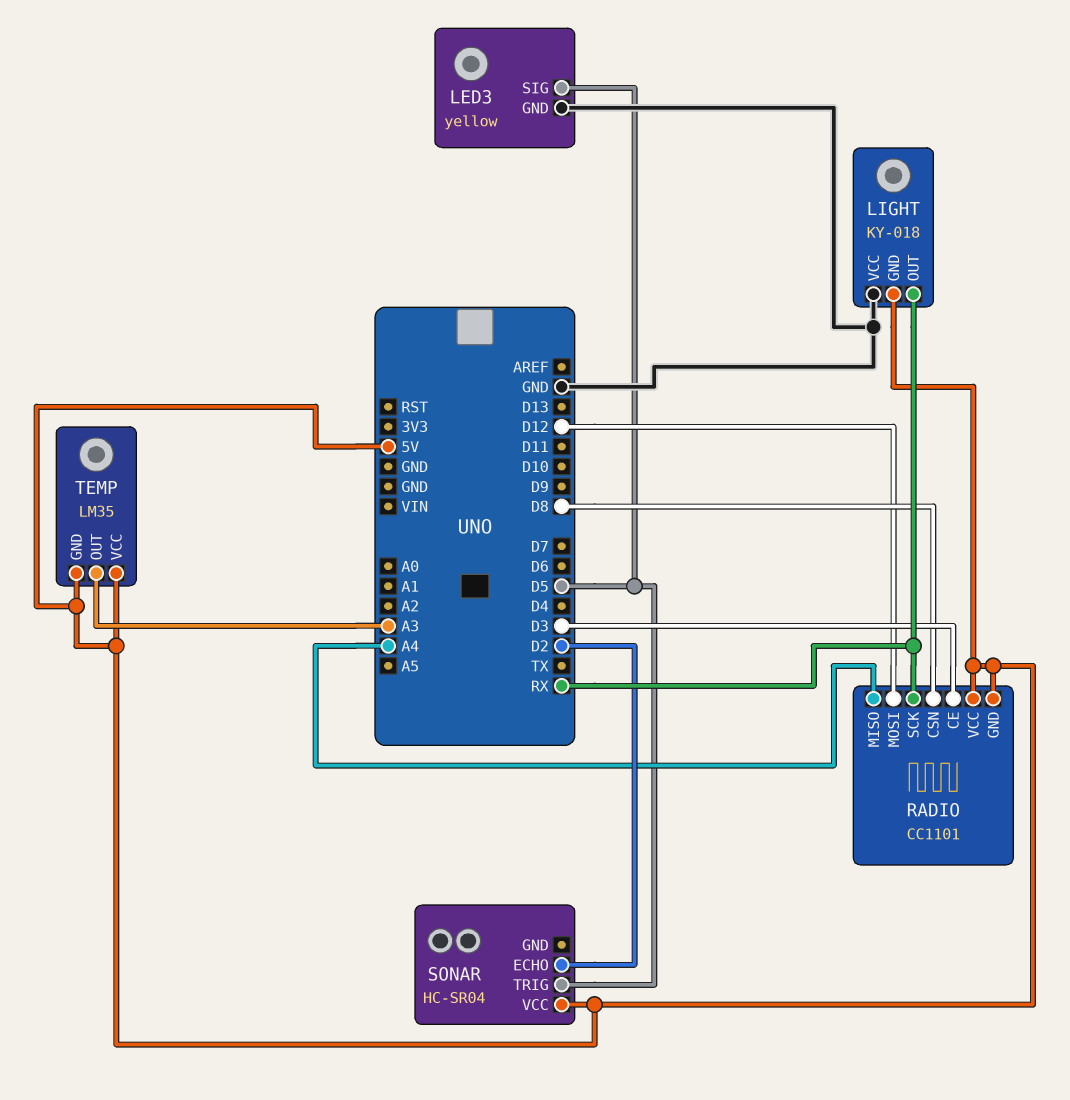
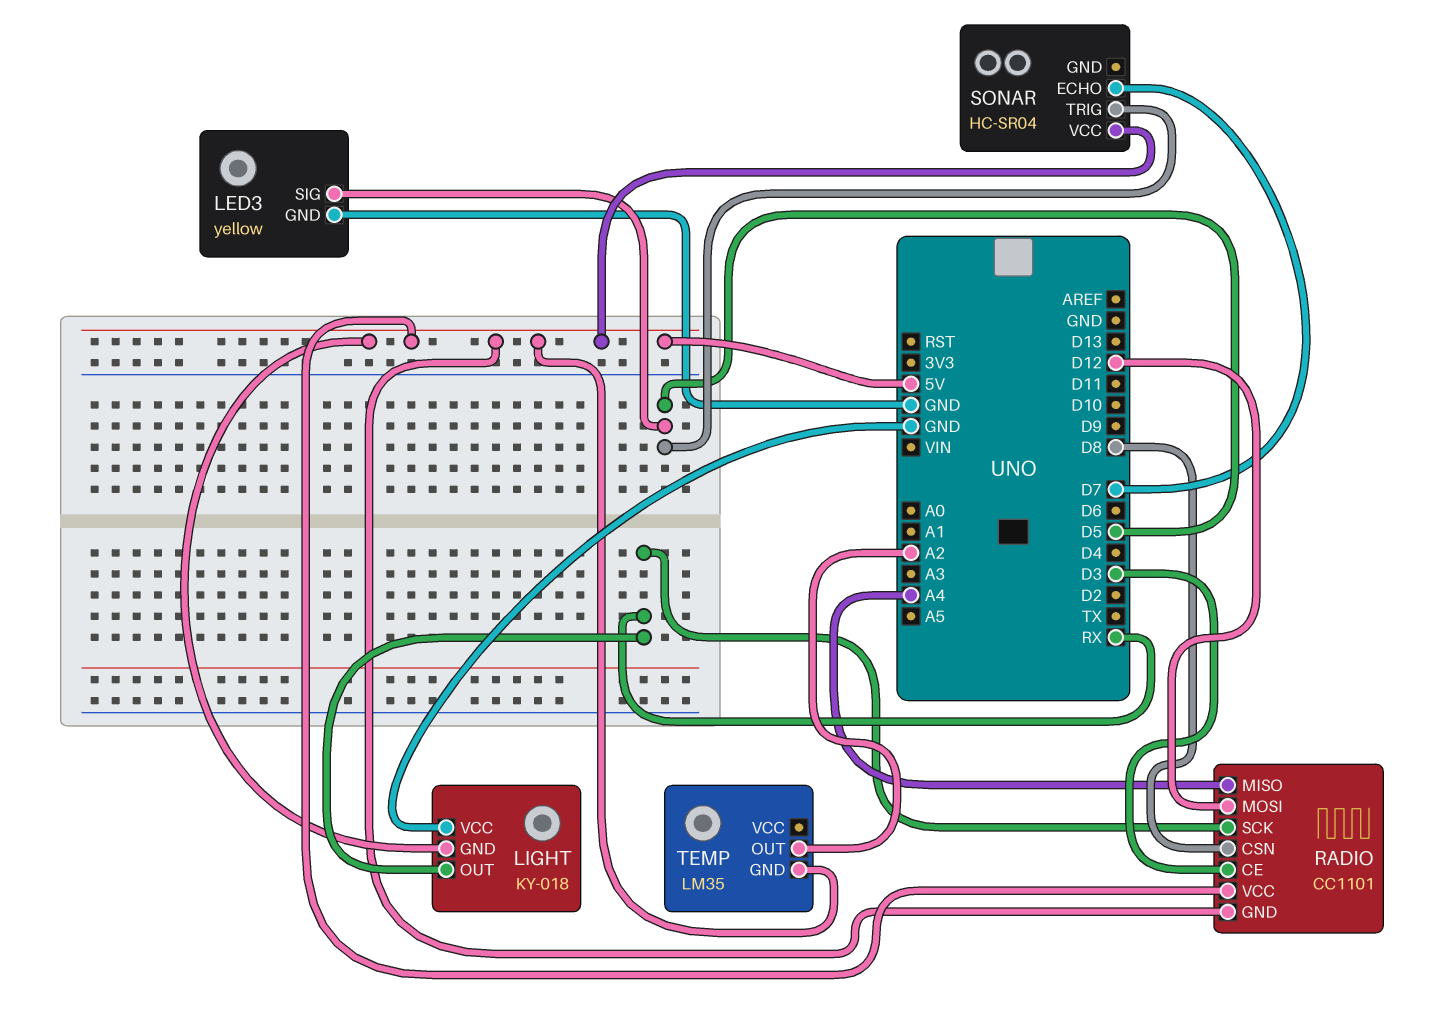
SONAR pin ECHO: D2 -> D7
TEMP pin OUT: A3 -> A2
TEMP pin VCC: 5V -> none

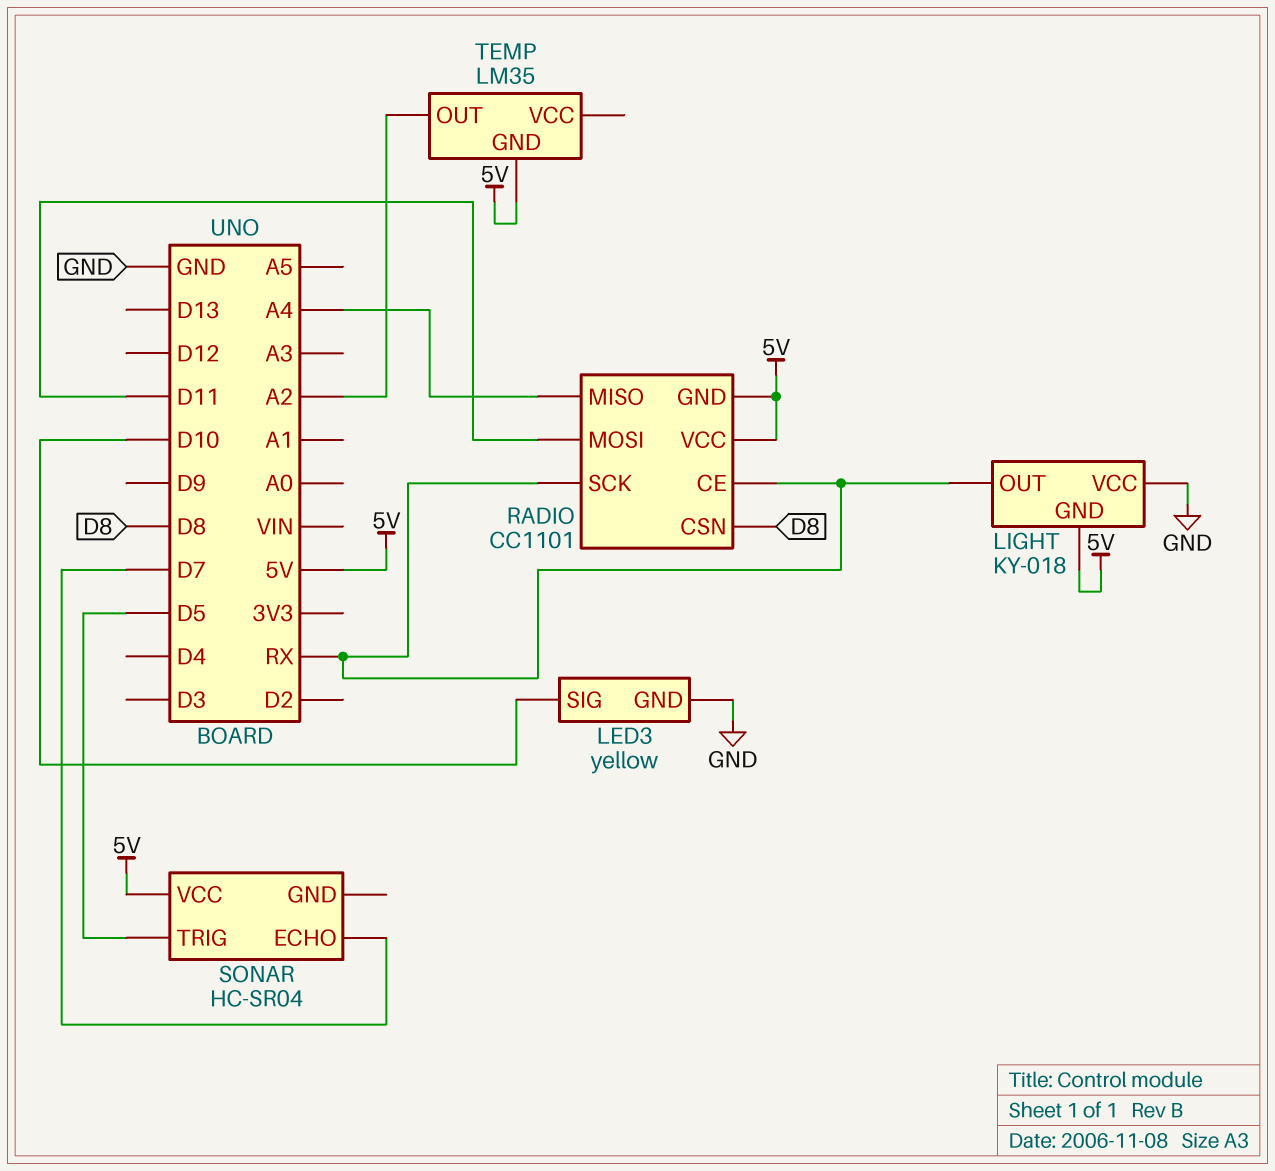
LED3 pin SIG: D5 -> D10
RADIO pin CE: D3 -> RX
RADIO pin MOSI: D12 -> D11

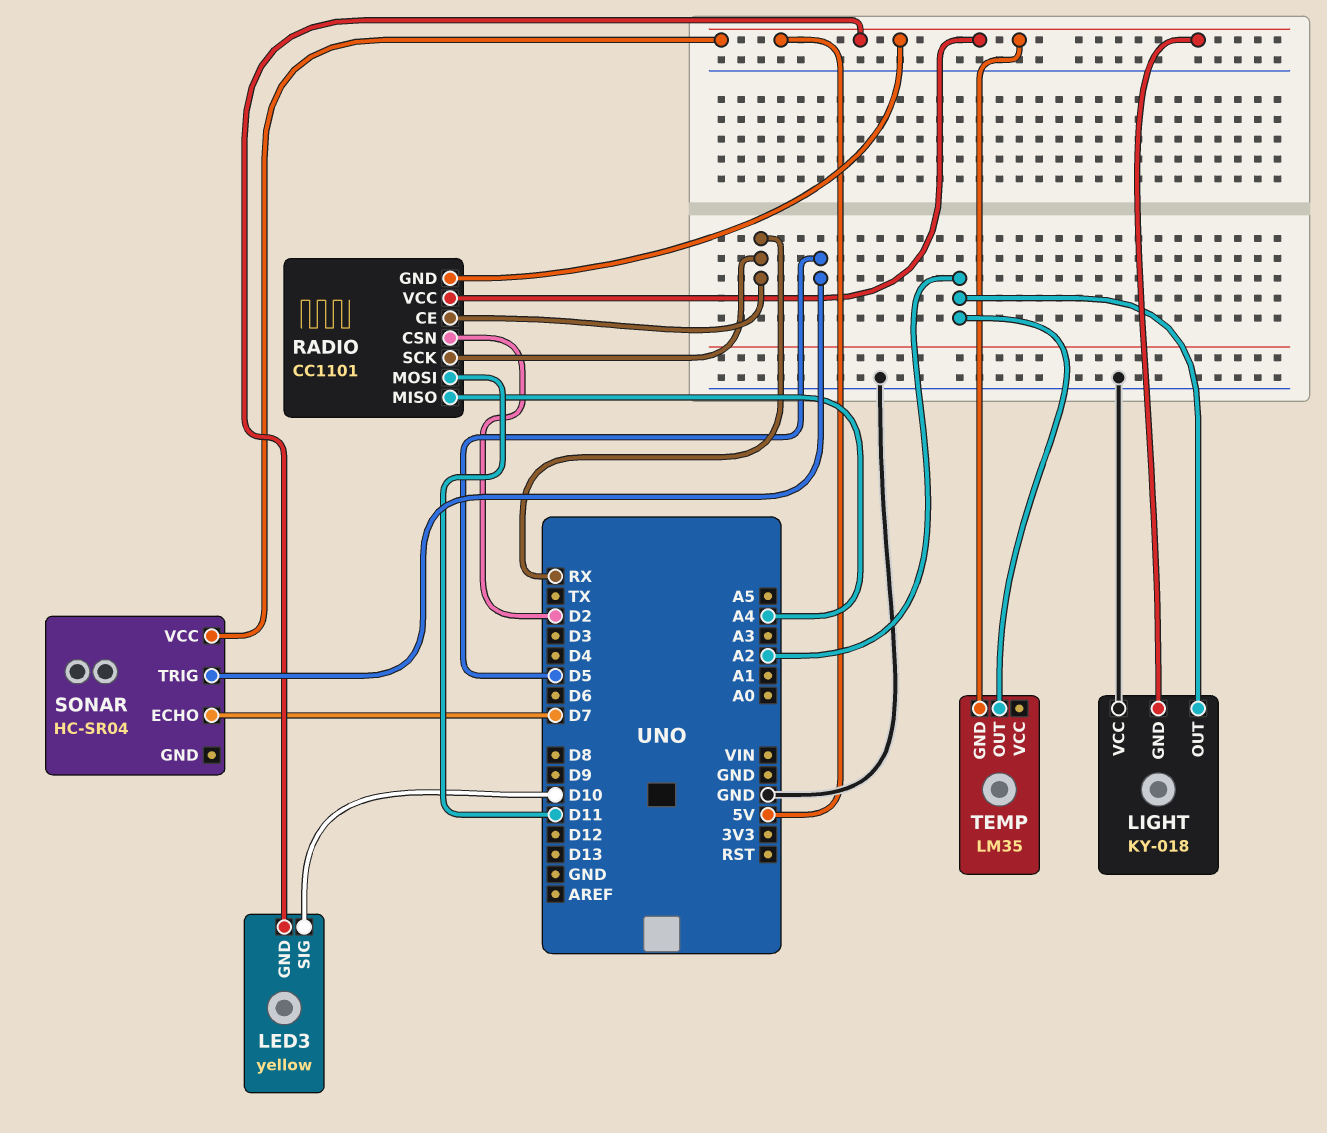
LED3 pin GND: GND -> 5V
LIGHT pin OUT: RX -> A2
RADIO pin CSN: D8 -> D2

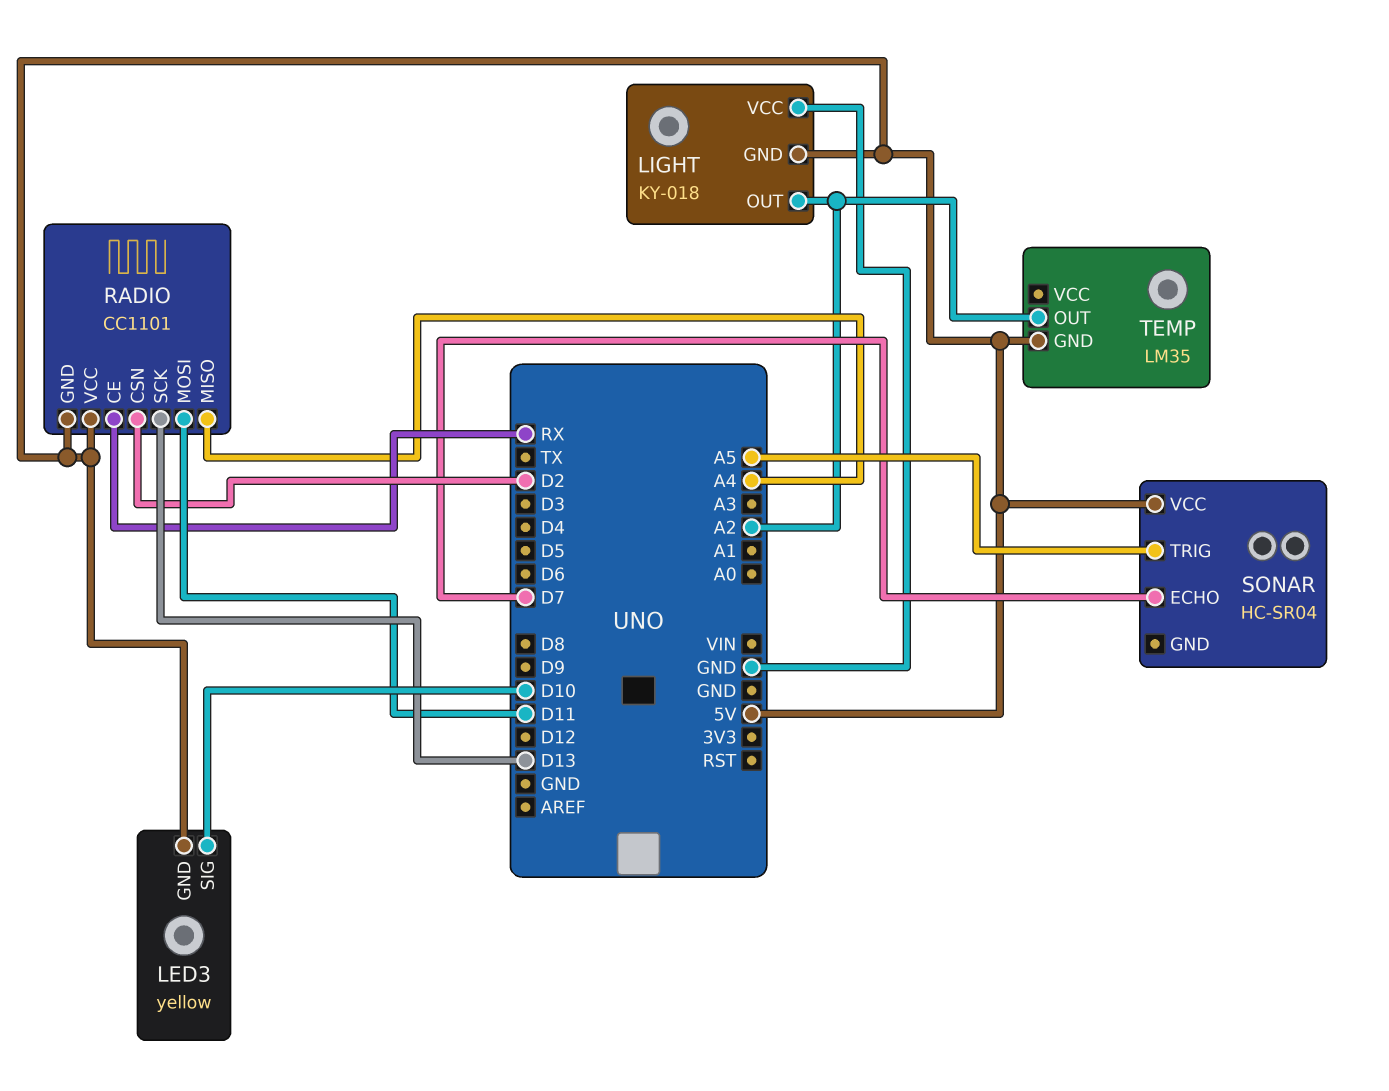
RADIO pin SCK: RX -> D13
SONAR pin TRIG: D5 -> A5

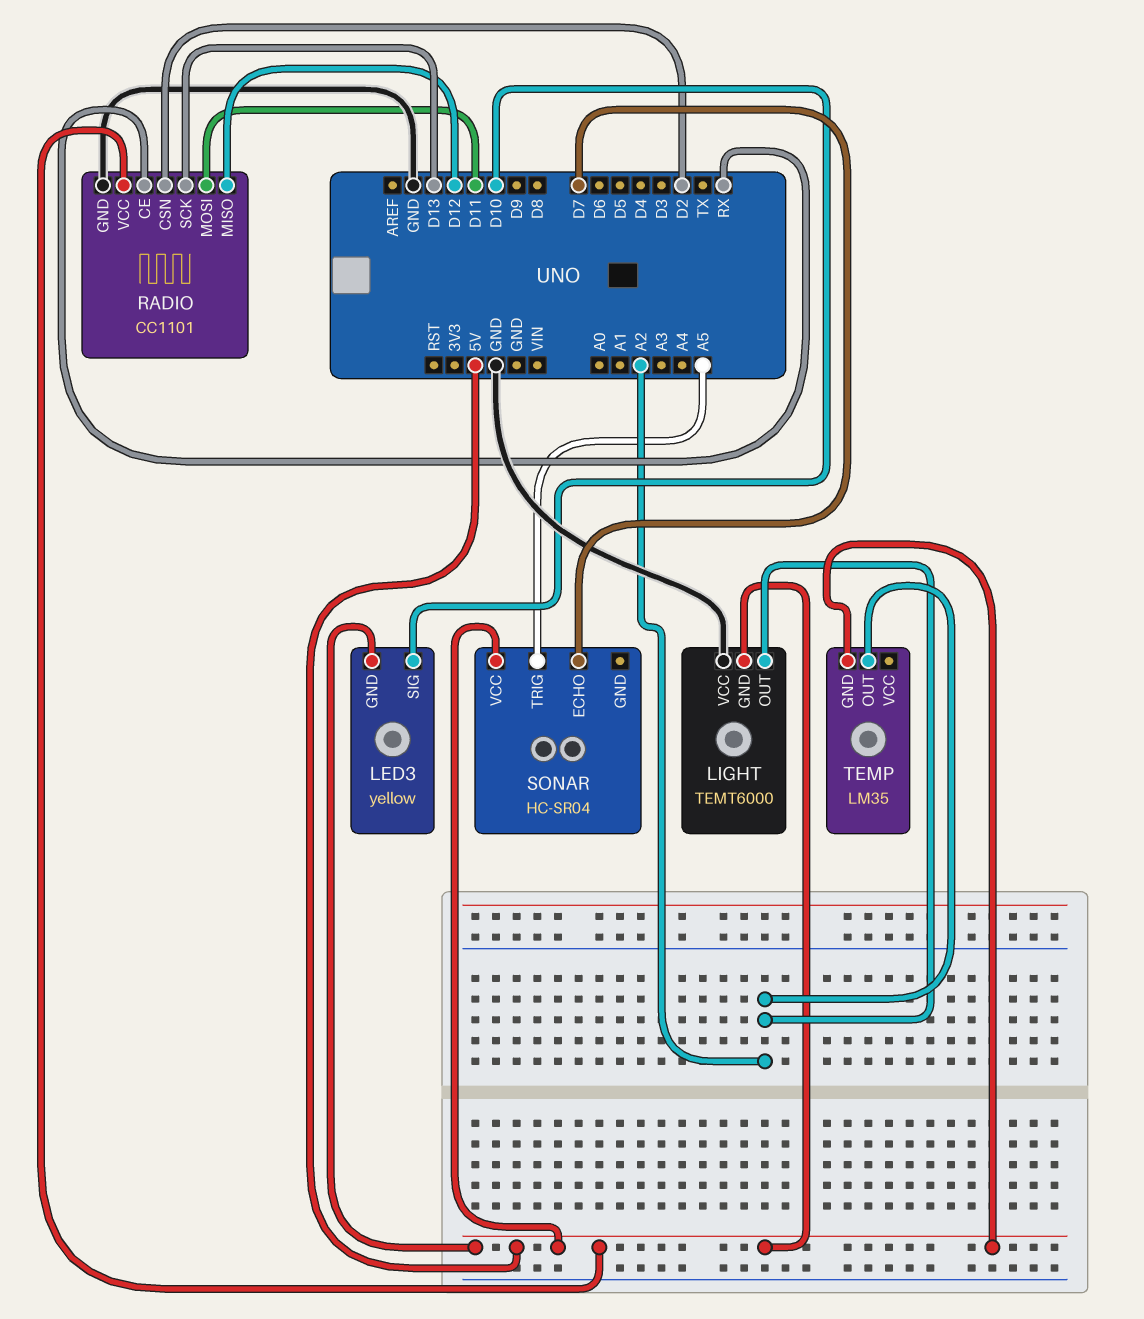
LIGHT: KY-018 -> TEMT6000
RADIO pin GND: 5V -> GND
RADIO pin MISO: A4 -> D12

